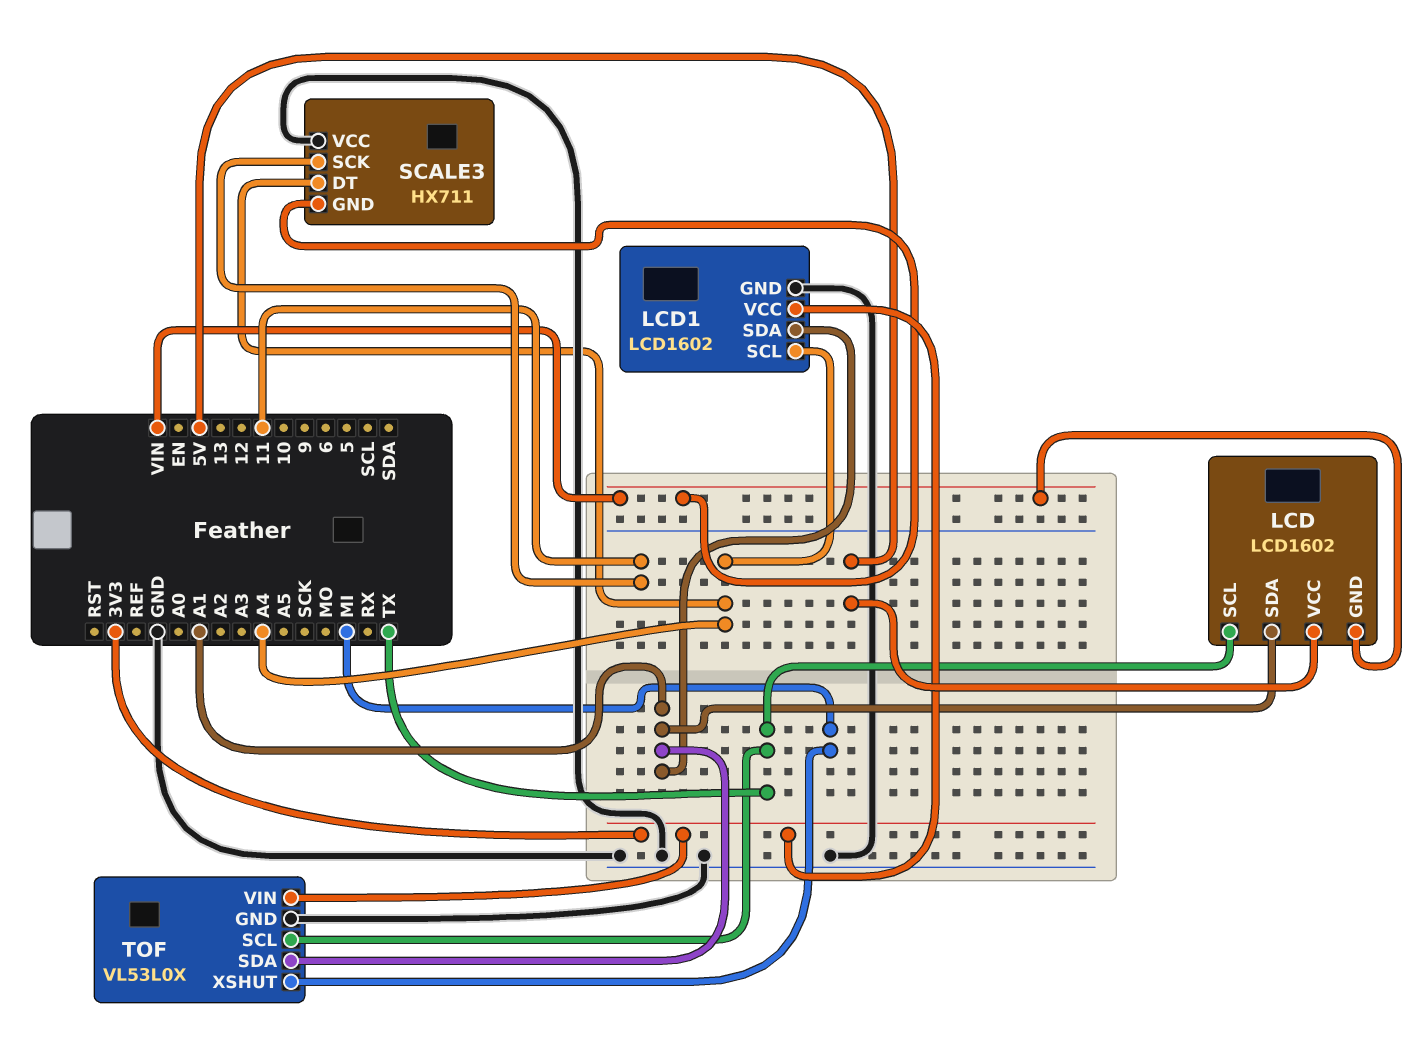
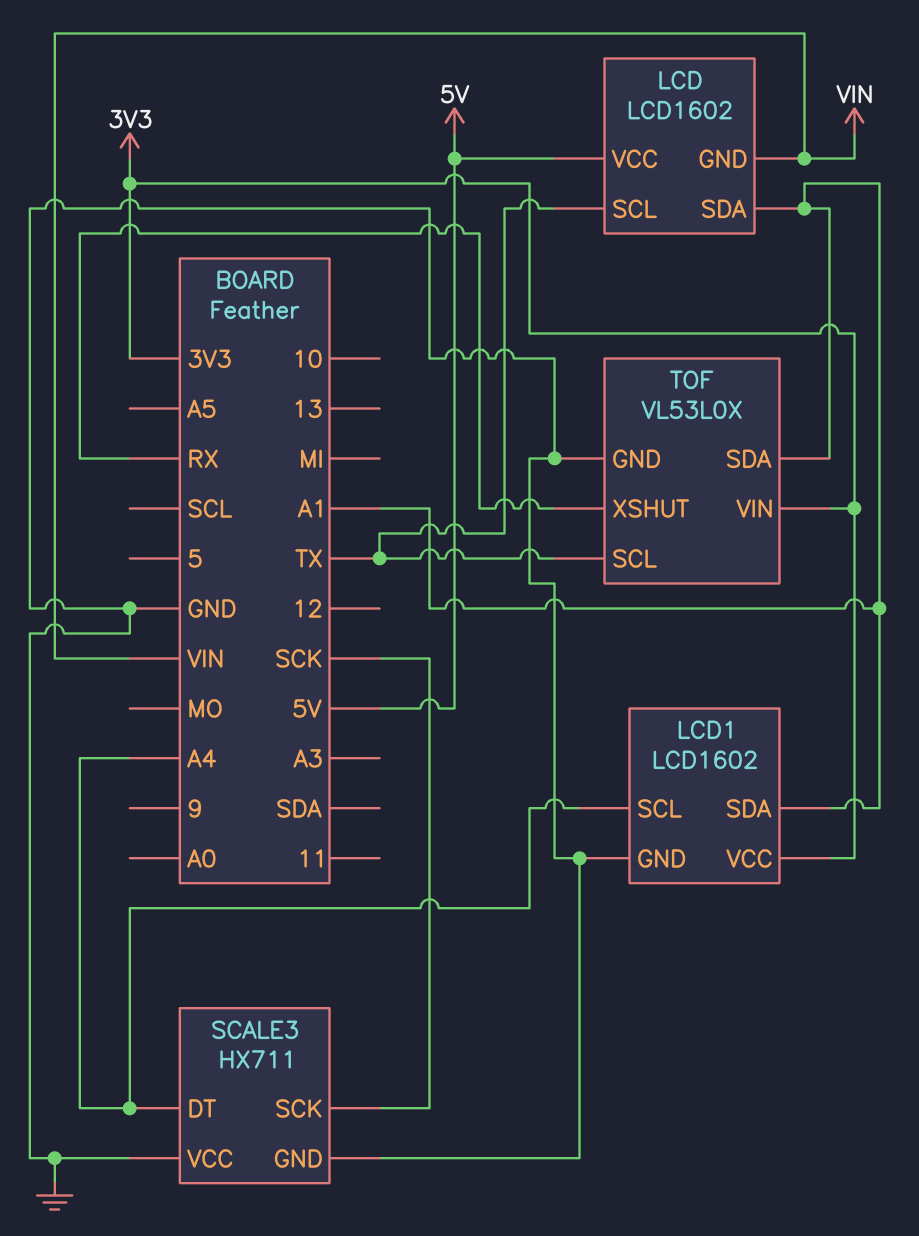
SCALE3 pin GND: VIN -> GND
SCALE3 pin SCK: 11 -> SCK
TOF pin XSHUT: MI -> RX

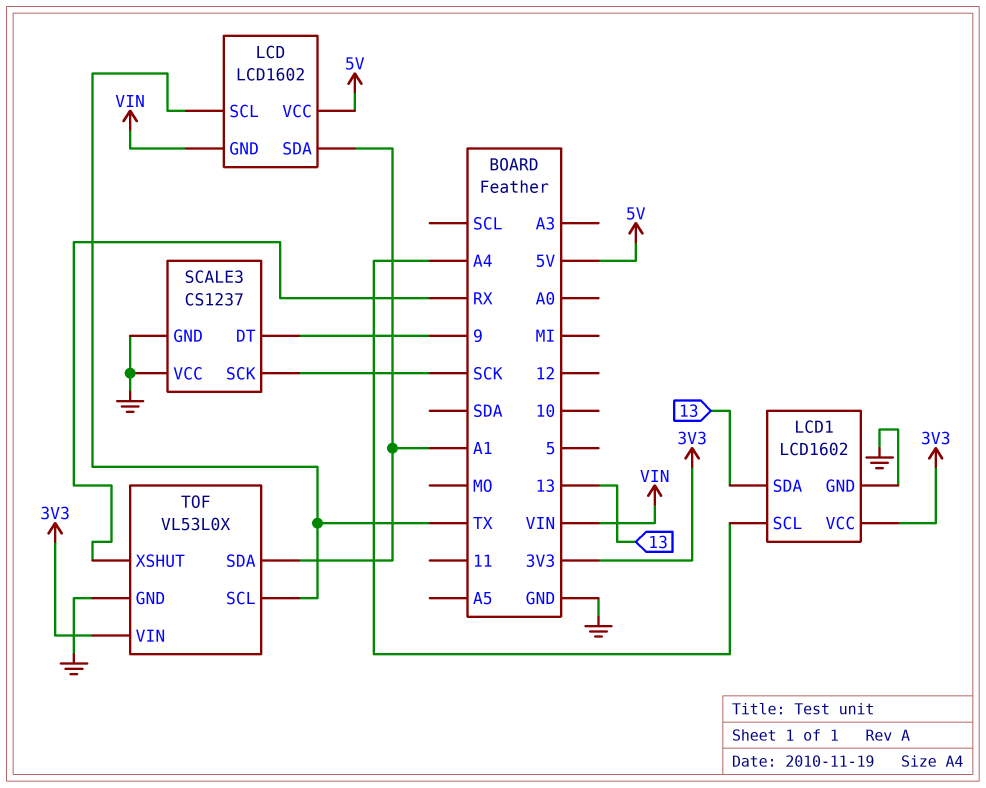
LCD1 pin SDA: A1 -> 13
SCALE3: HX711 -> CS1237
SCALE3 pin DT: A4 -> 9

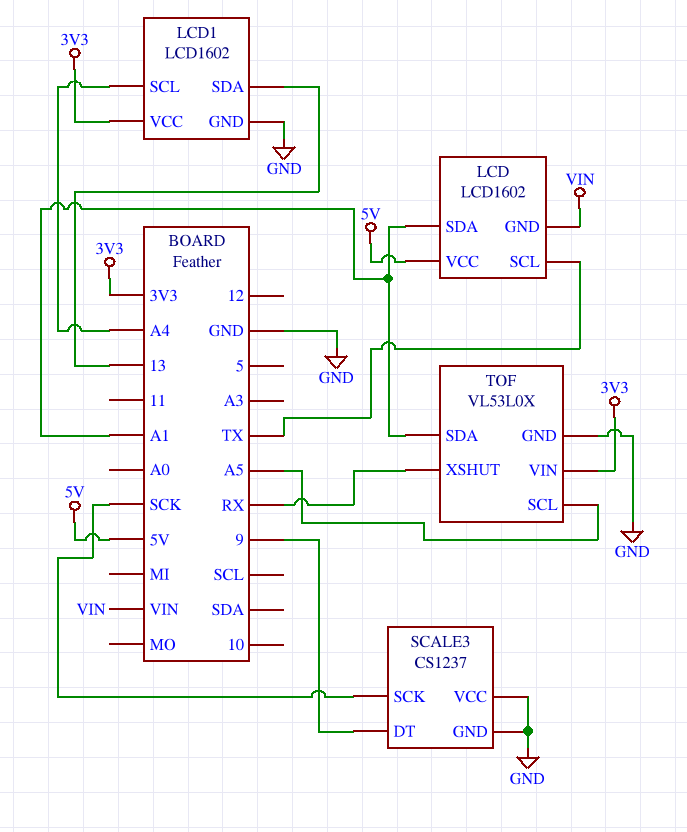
TOF pin SCL: TX -> A5

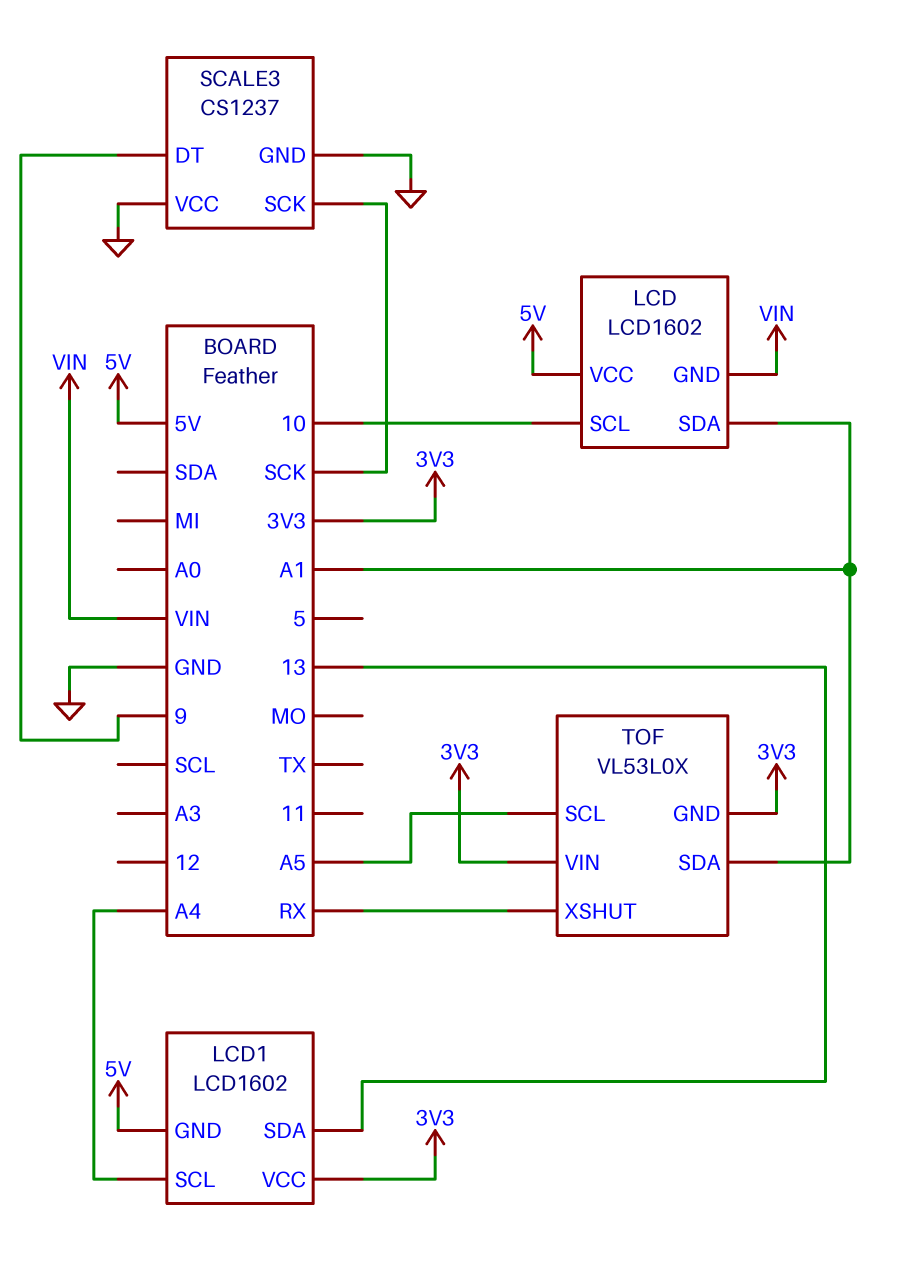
LCD pin SCL: TX -> 10
LCD1 pin GND: GND -> 5V
TOF pin GND: GND -> 3V3

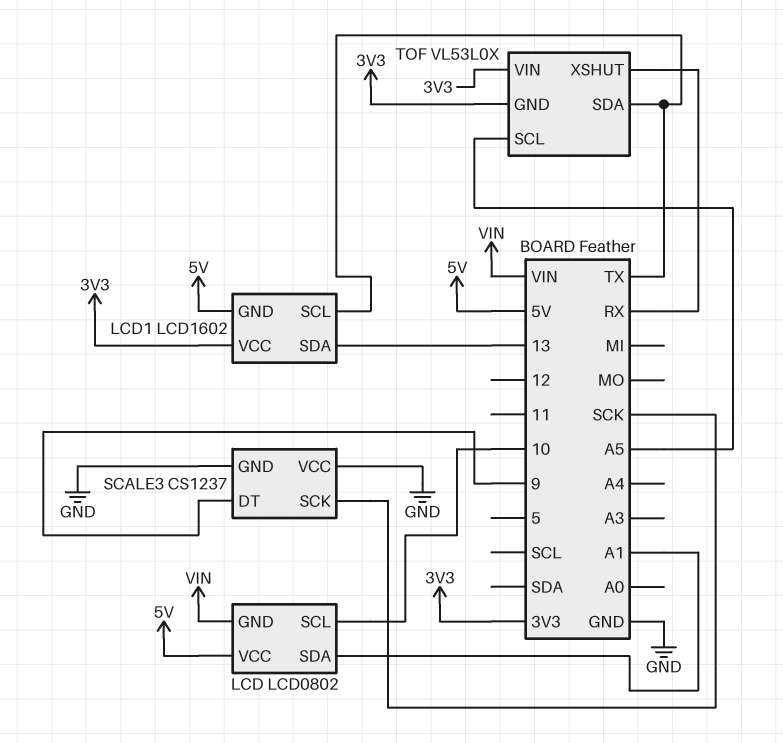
LCD: LCD1602 -> LCD0802
LCD1 pin SCL: A4 -> TX
TOF pin SDA: A1 -> TX

